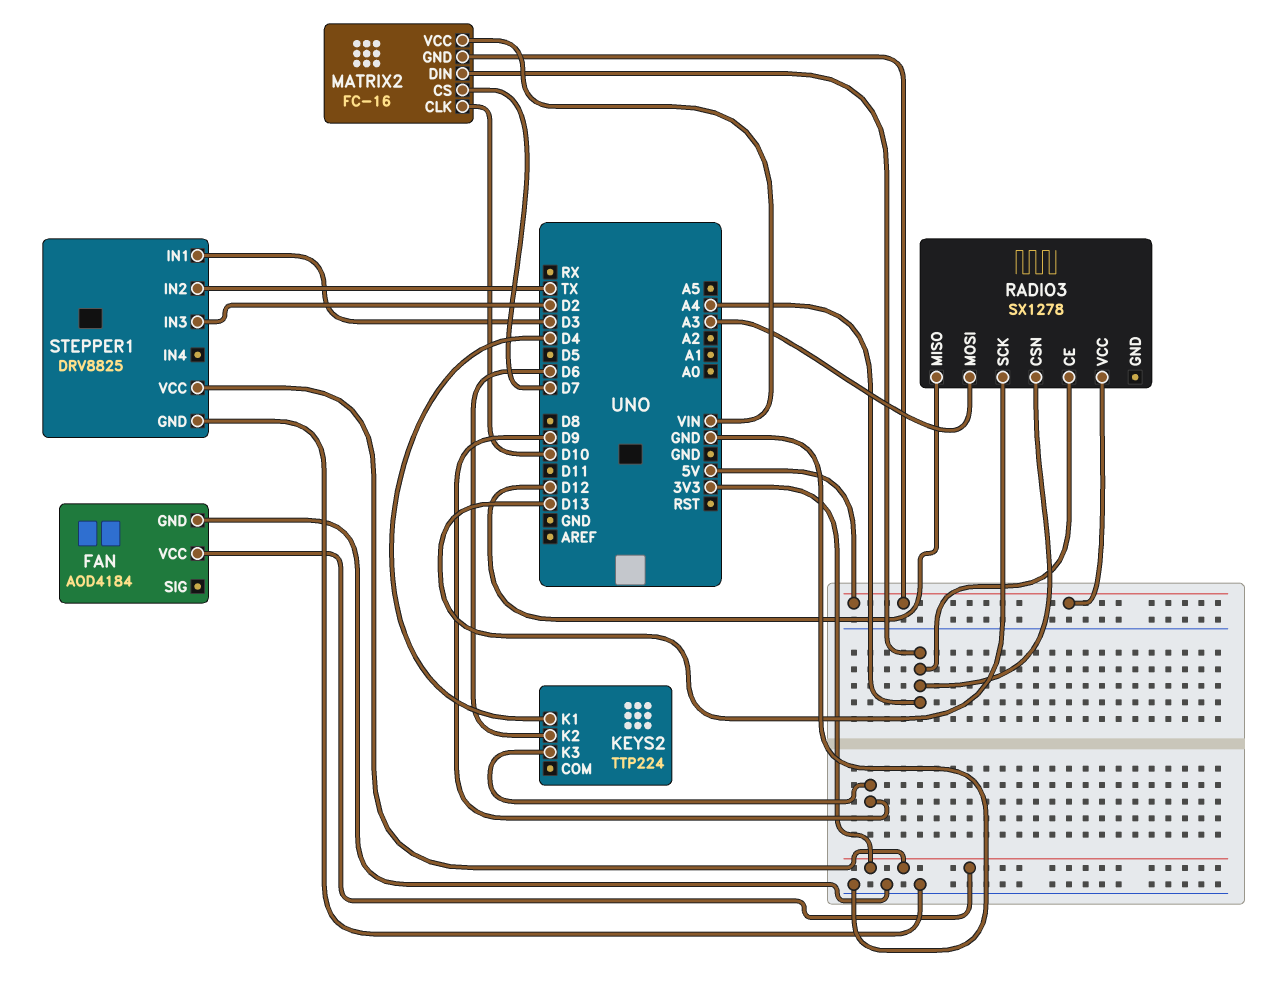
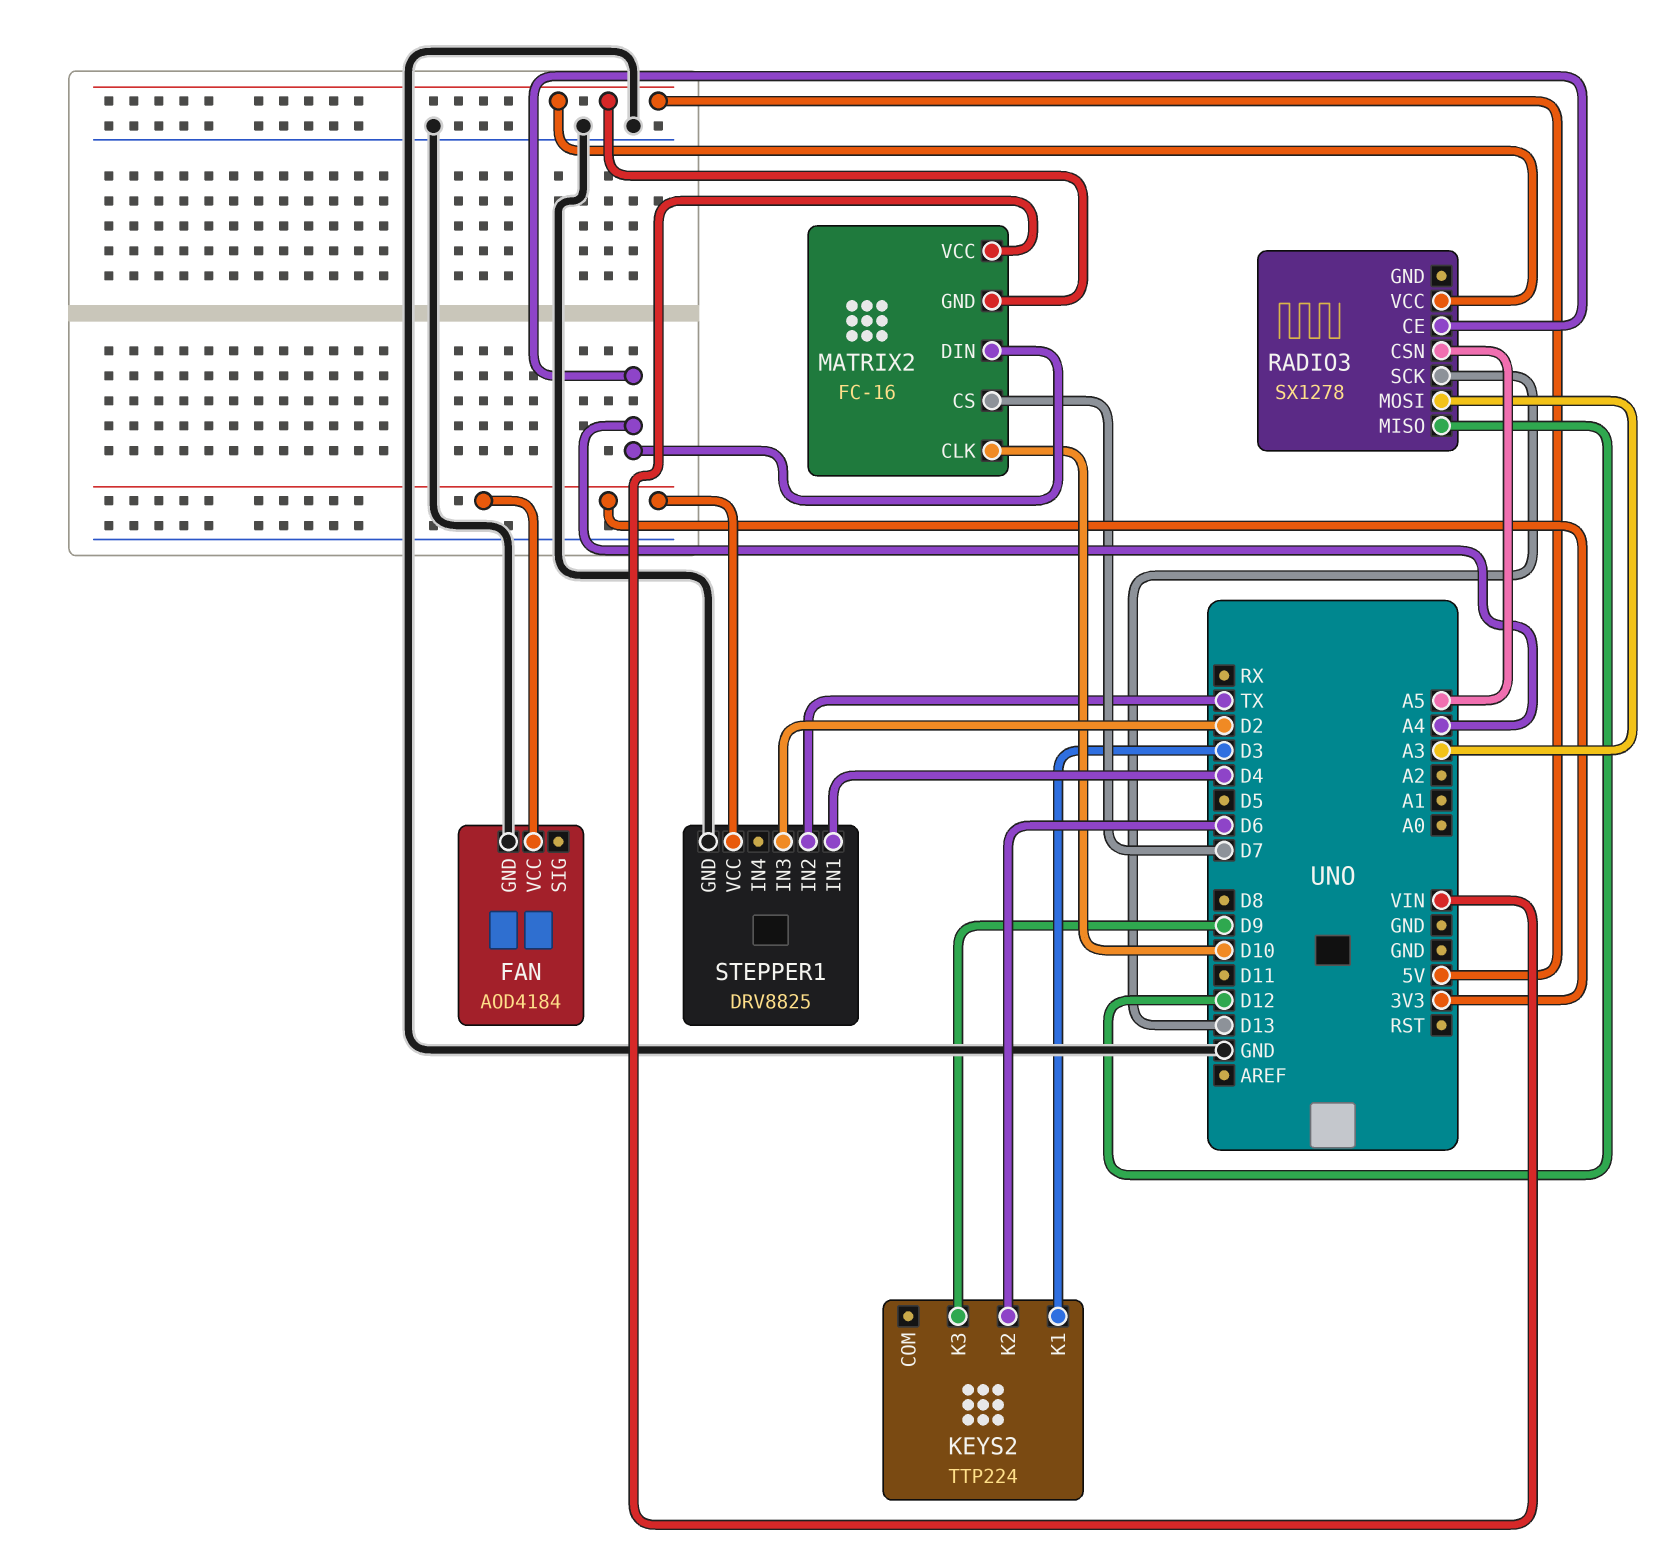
KEYS2 pin K1: D4 -> D3
RADIO3 pin CSN: A4 -> A5
STEPPER1 pin IN1: D3 -> D4

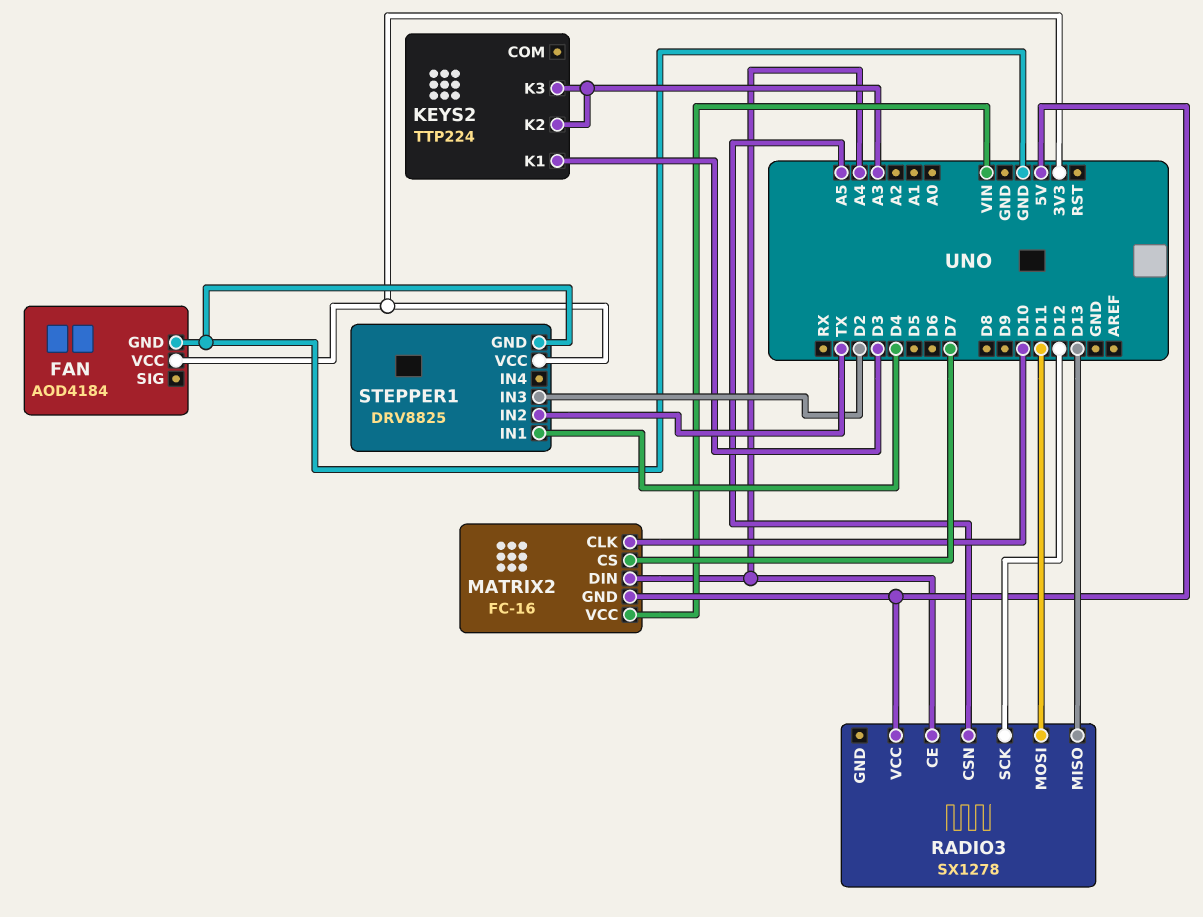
KEYS2 pin K2: D6 -> A3
KEYS2 pin K3: D9 -> A3
RADIO3 pin MISO: D12 -> D13
RADIO3 pin MOSI: A3 -> D11
RADIO3 pin SCK: D13 -> D12

